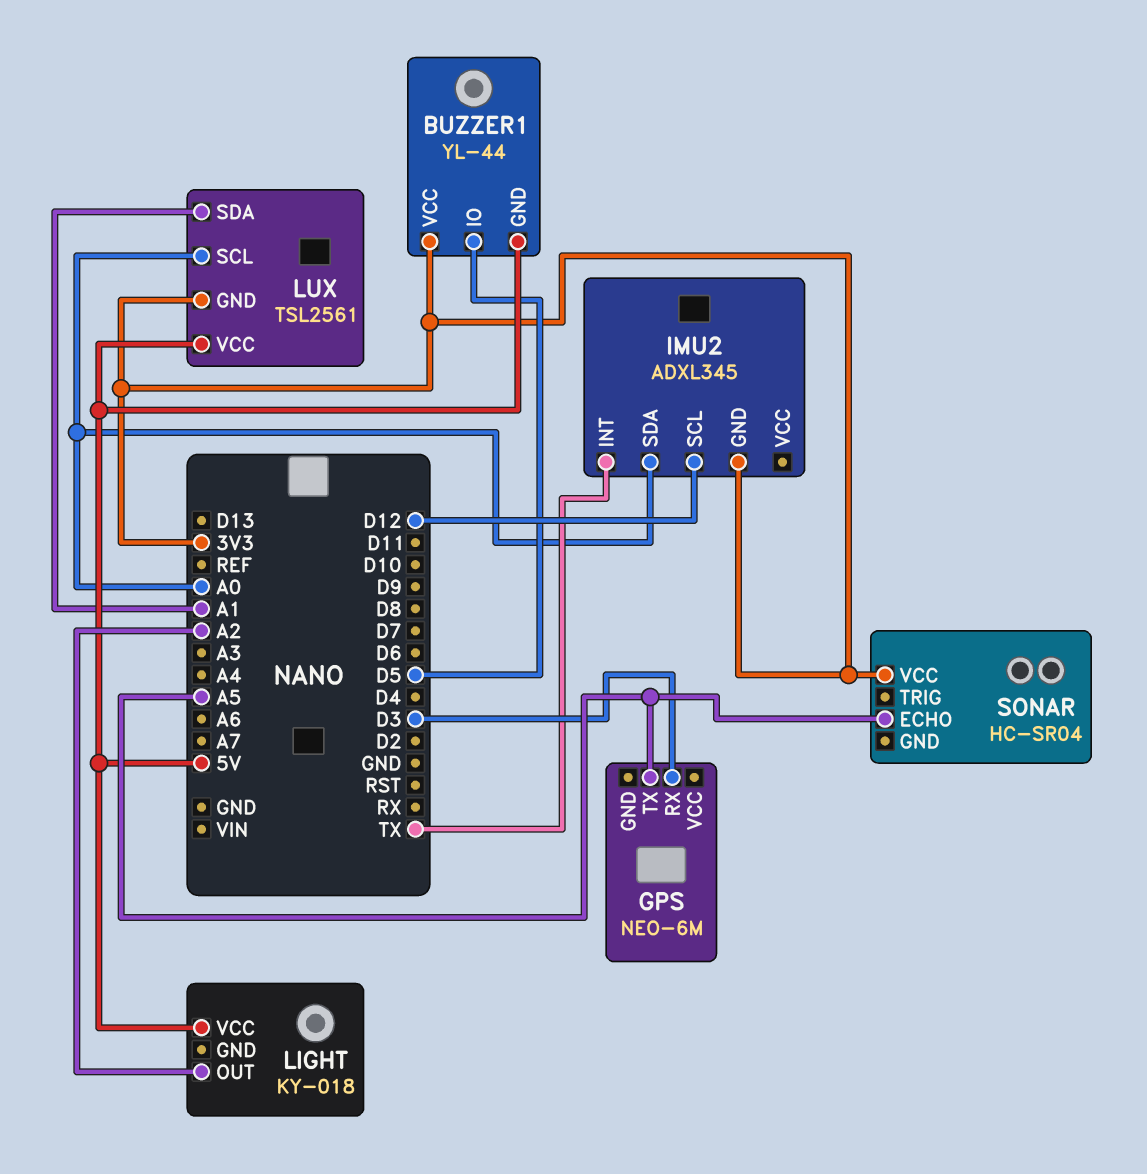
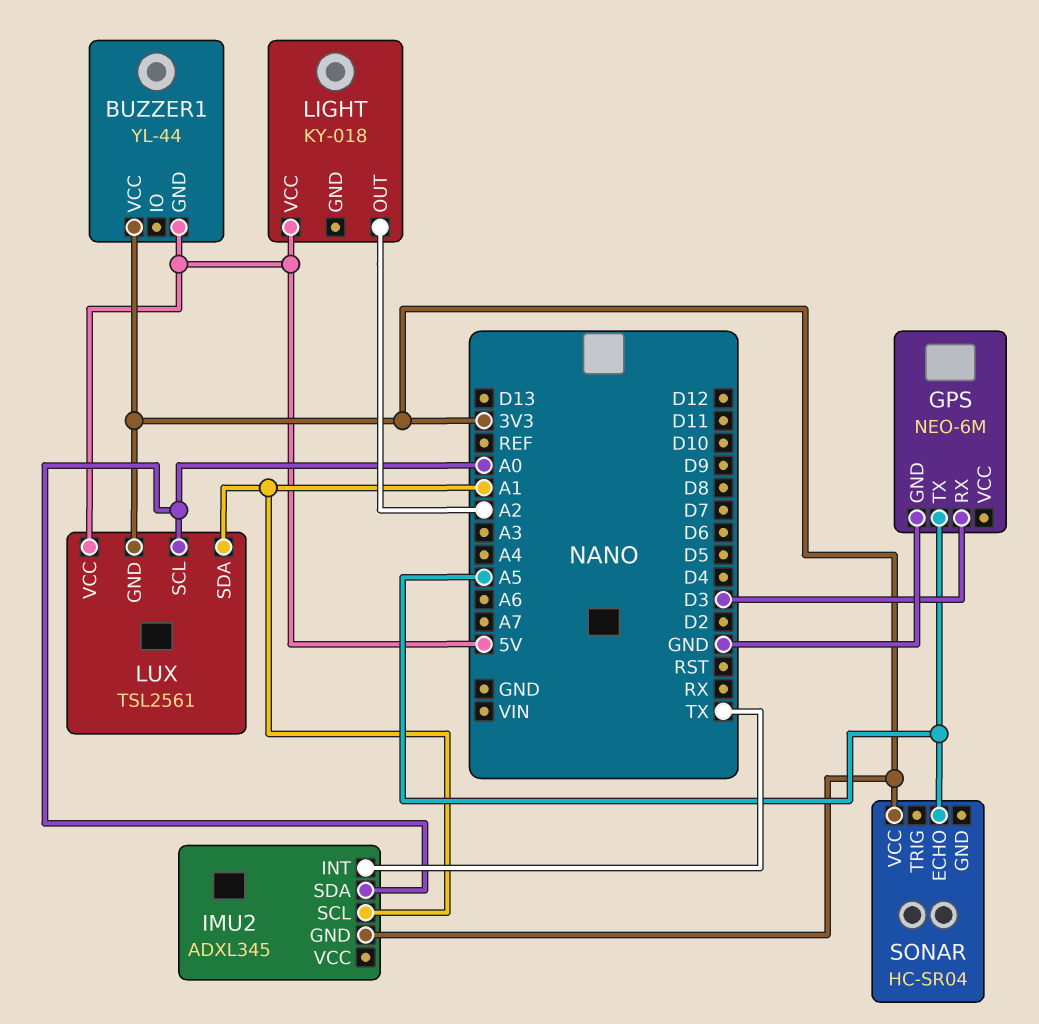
BUZZER1 pin IO: D5 -> none
GPS pin GND: none -> GND
IMU2 pin SCL: D12 -> A1

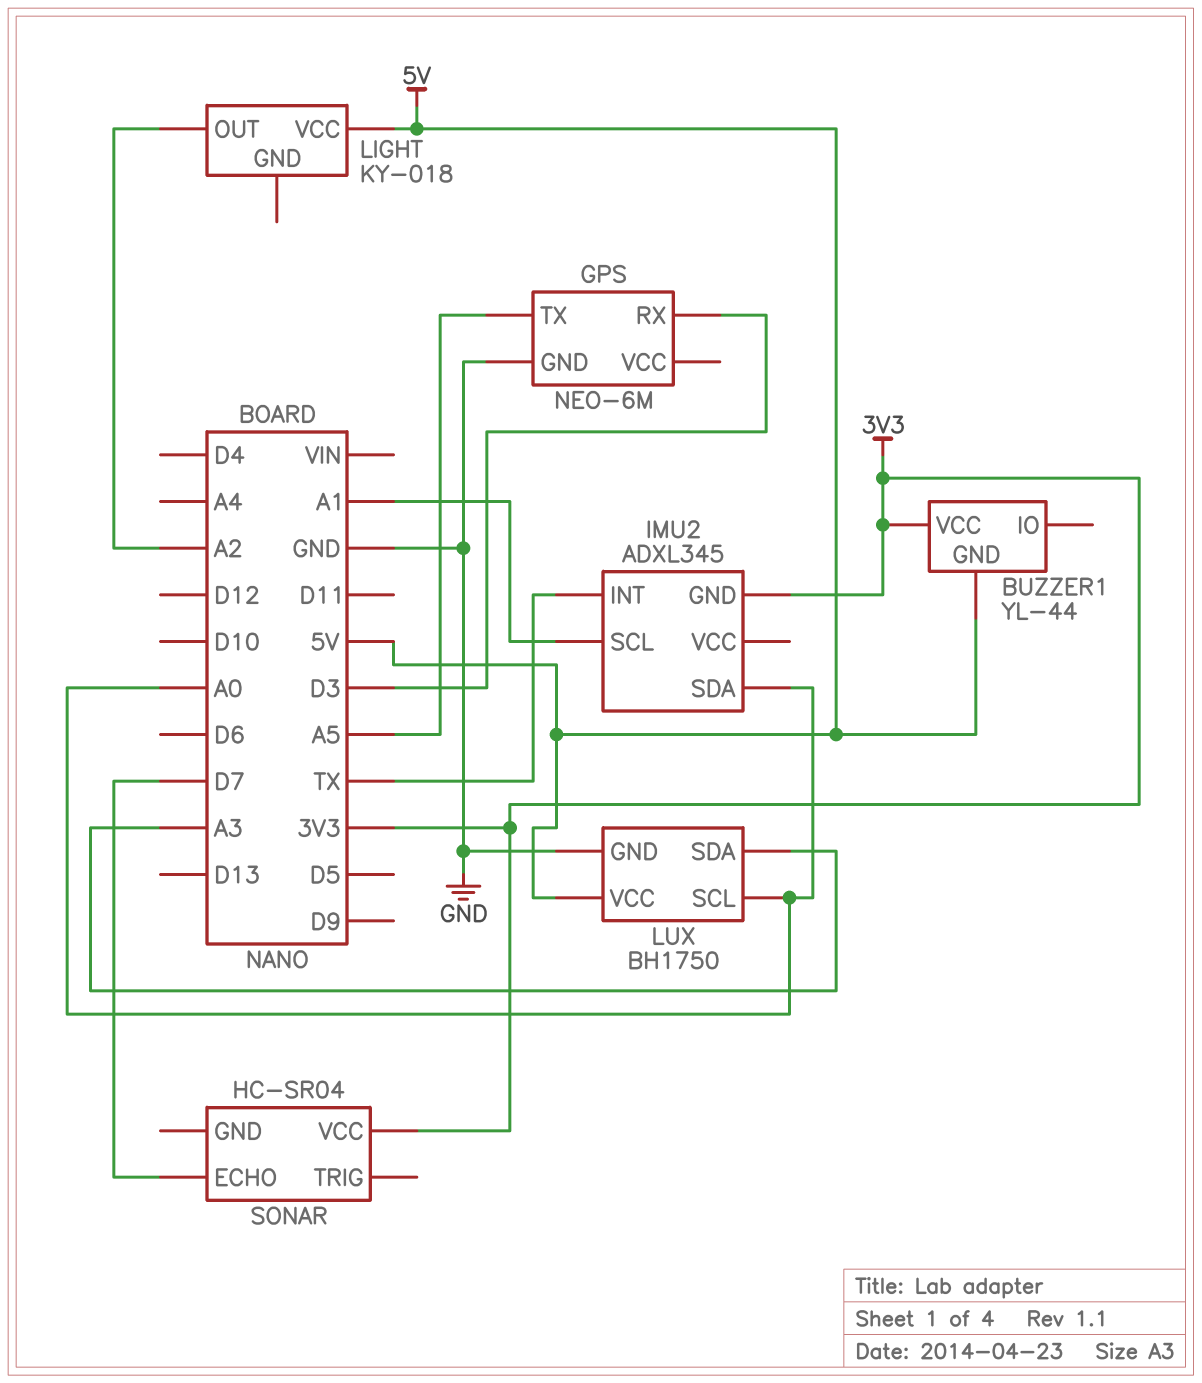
LUX: TSL2561 -> BH1750
LUX pin GND: 3V3 -> GND
LUX pin SDA: A1 -> A3
SONAR pin ECHO: A5 -> D7

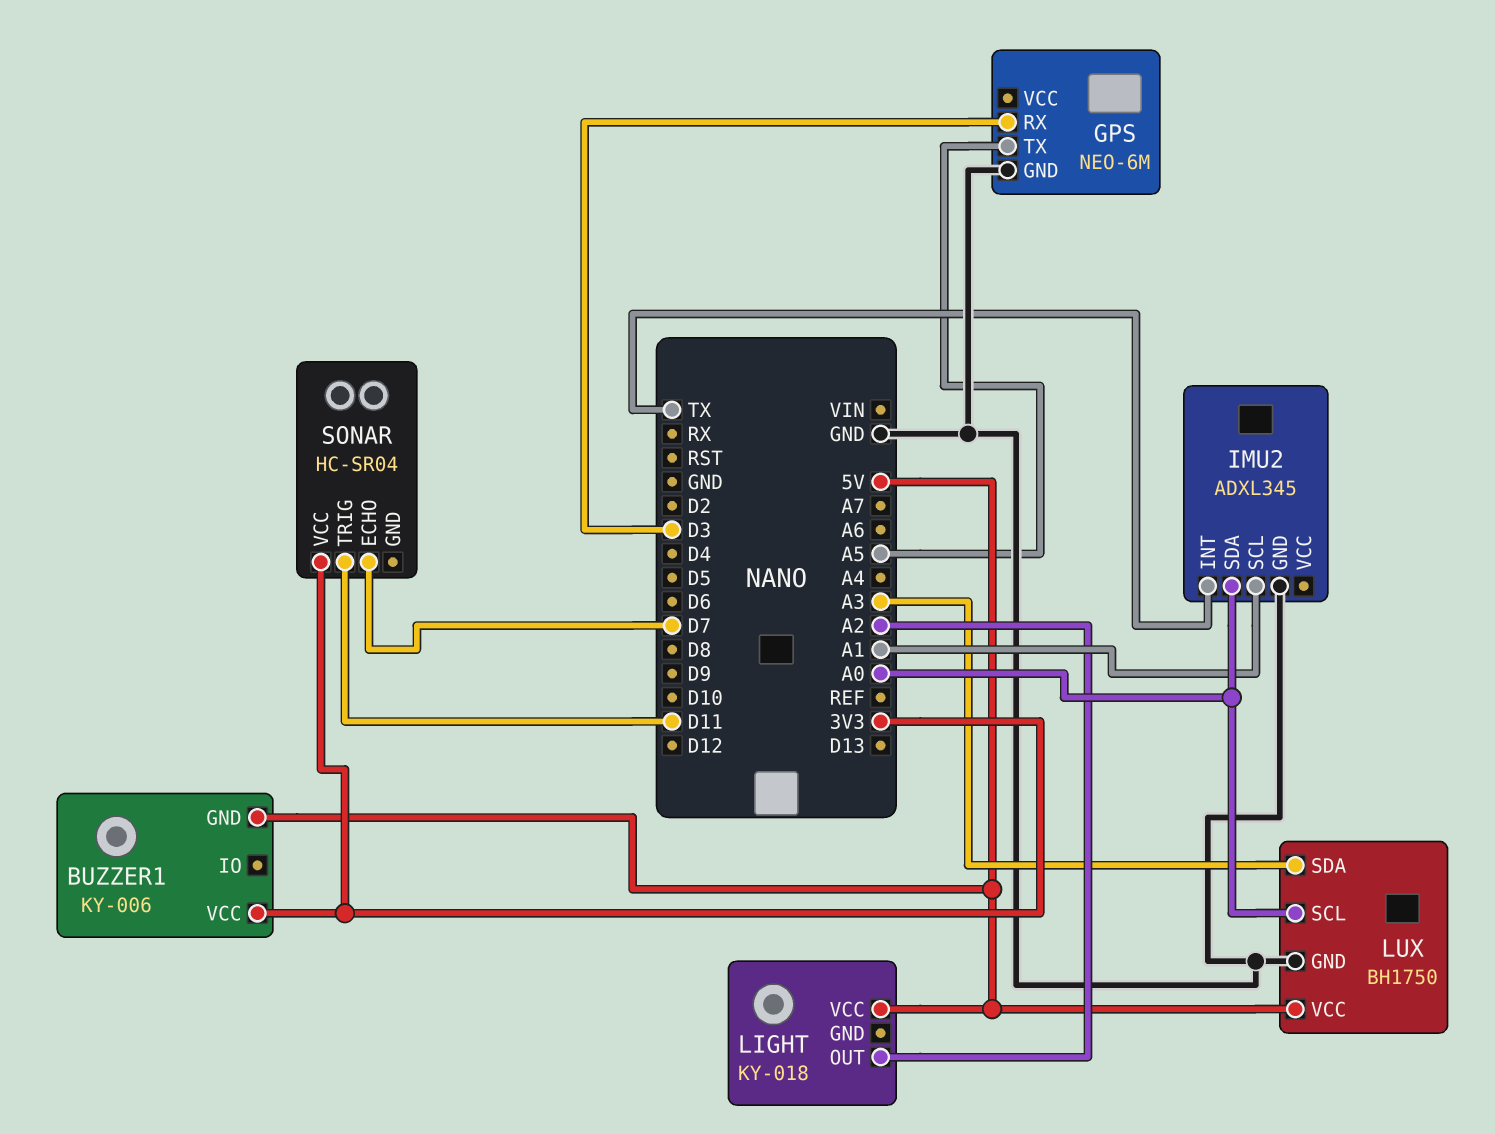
BUZZER1: YL-44 -> KY-006
IMU2 pin GND: 3V3 -> GND
SONAR pin TRIG: none -> D11

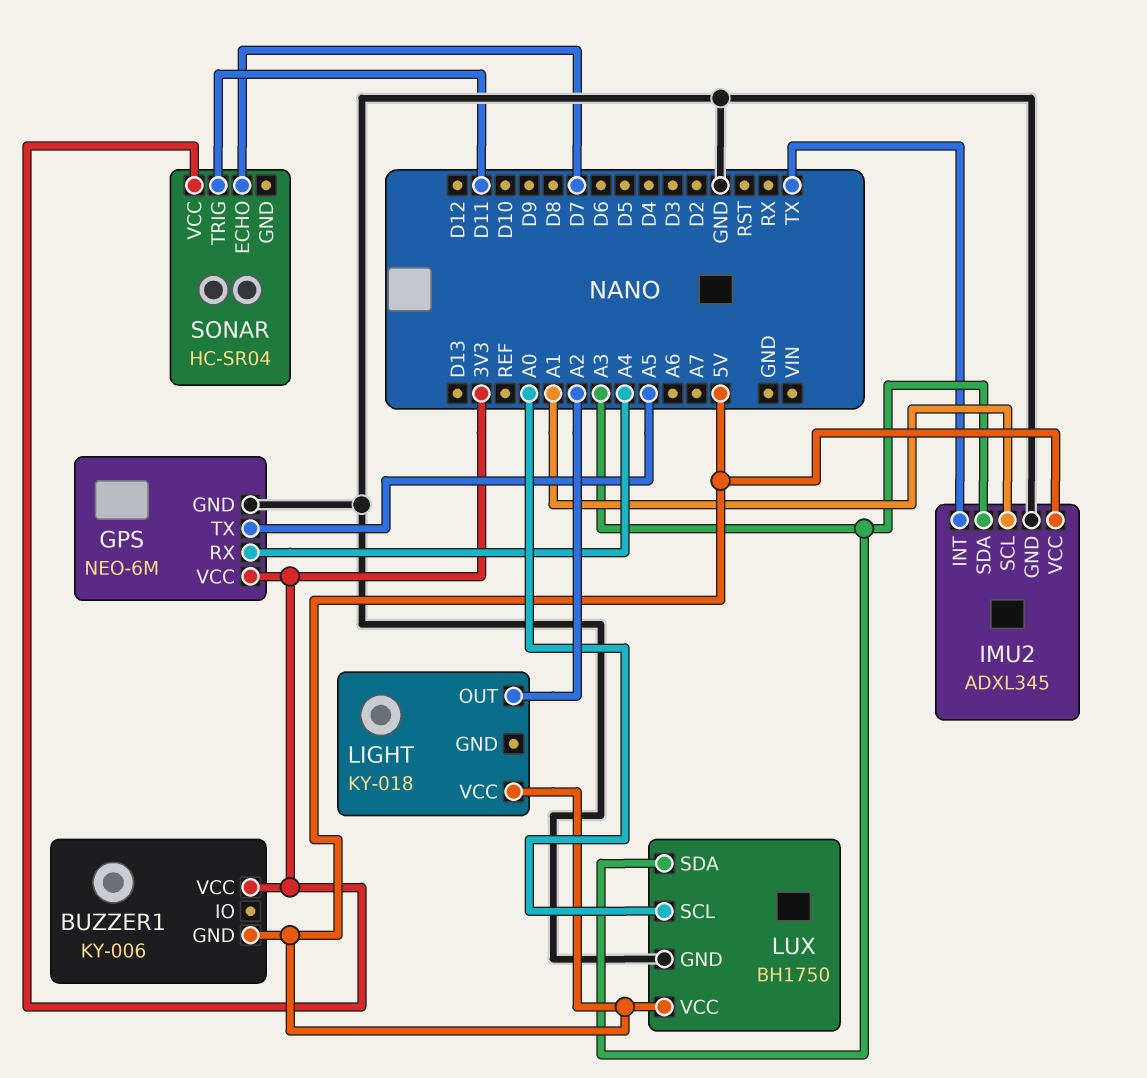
GPS pin RX: D3 -> A4
GPS pin VCC: none -> 3V3
IMU2 pin SDA: A0 -> A3
IMU2 pin VCC: none -> 5V

